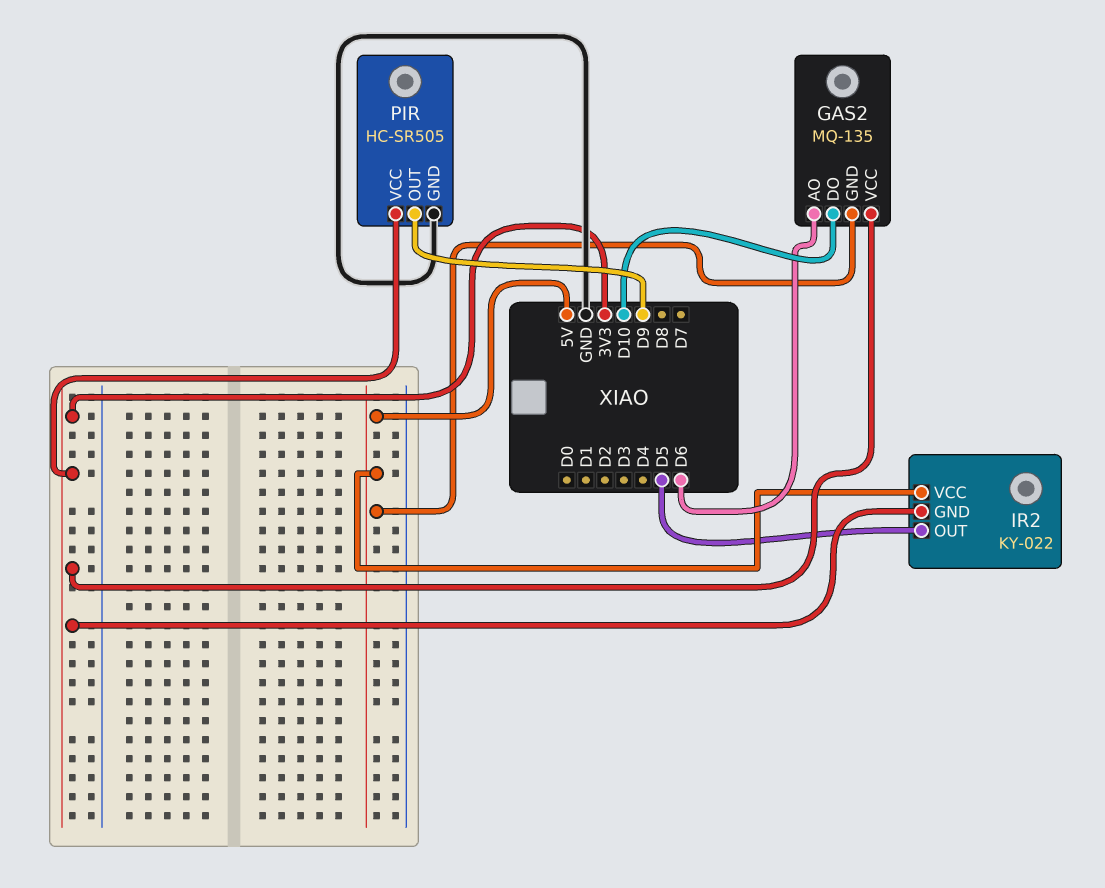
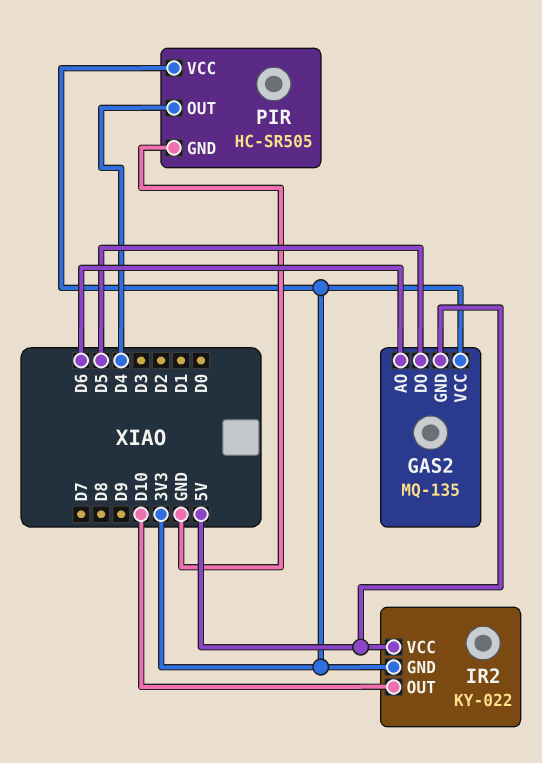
GAS2 pin DO: D10 -> D5
IR2 pin OUT: D5 -> D10
PIR pin OUT: D9 -> D4

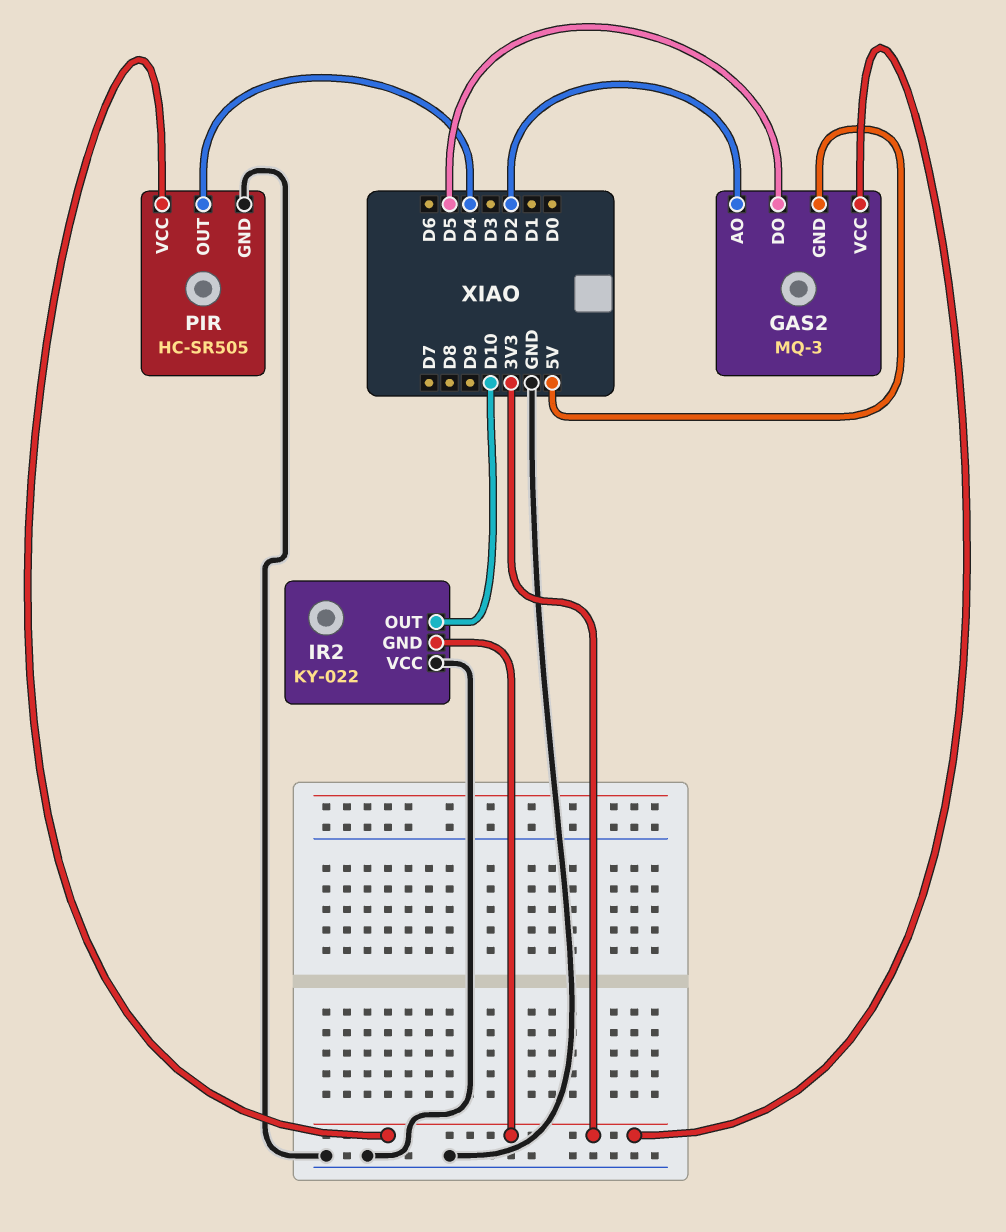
GAS2: MQ-135 -> MQ-3
GAS2 pin AO: D6 -> D2
IR2 pin VCC: 5V -> GND

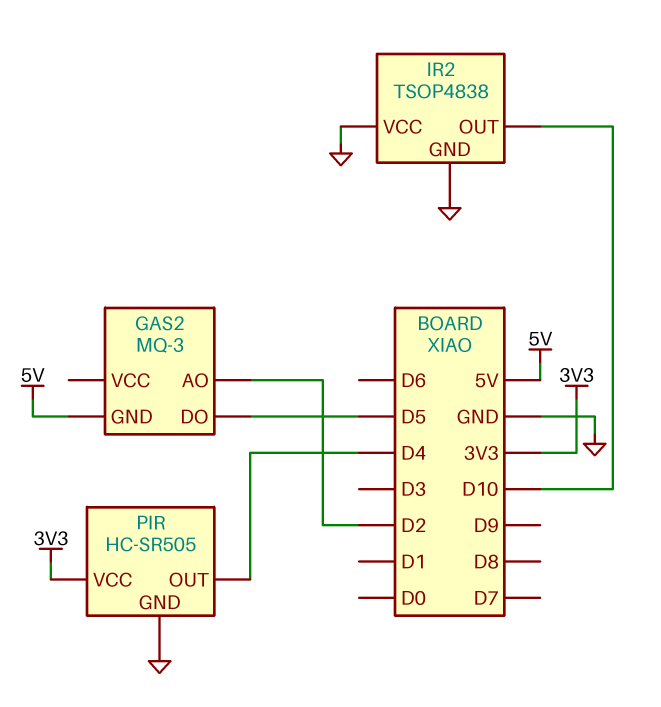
GAS2 pin VCC: 3V3 -> none
IR2: KY-022 -> TSOP4838
IR2 pin GND: 3V3 -> GND

